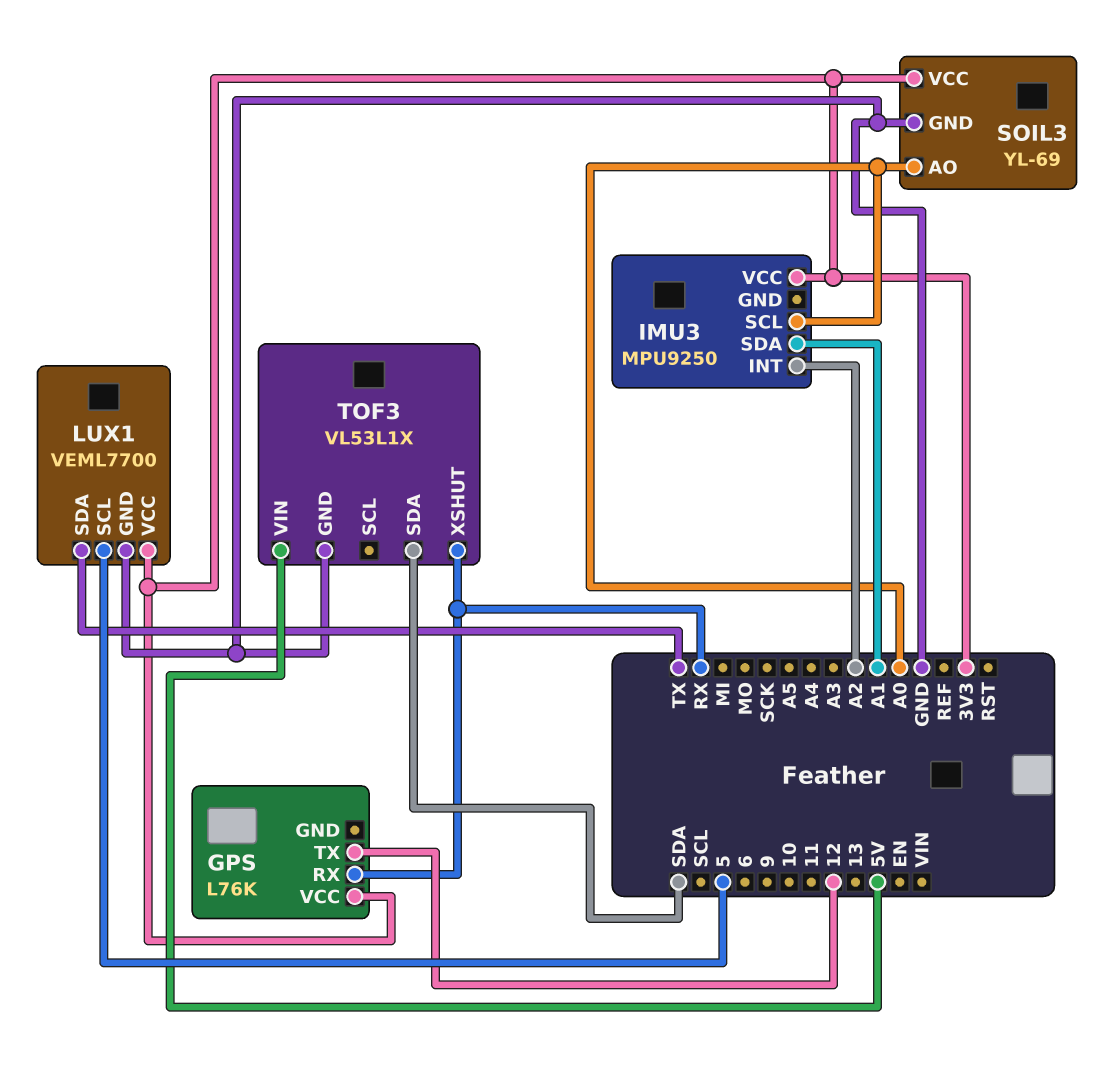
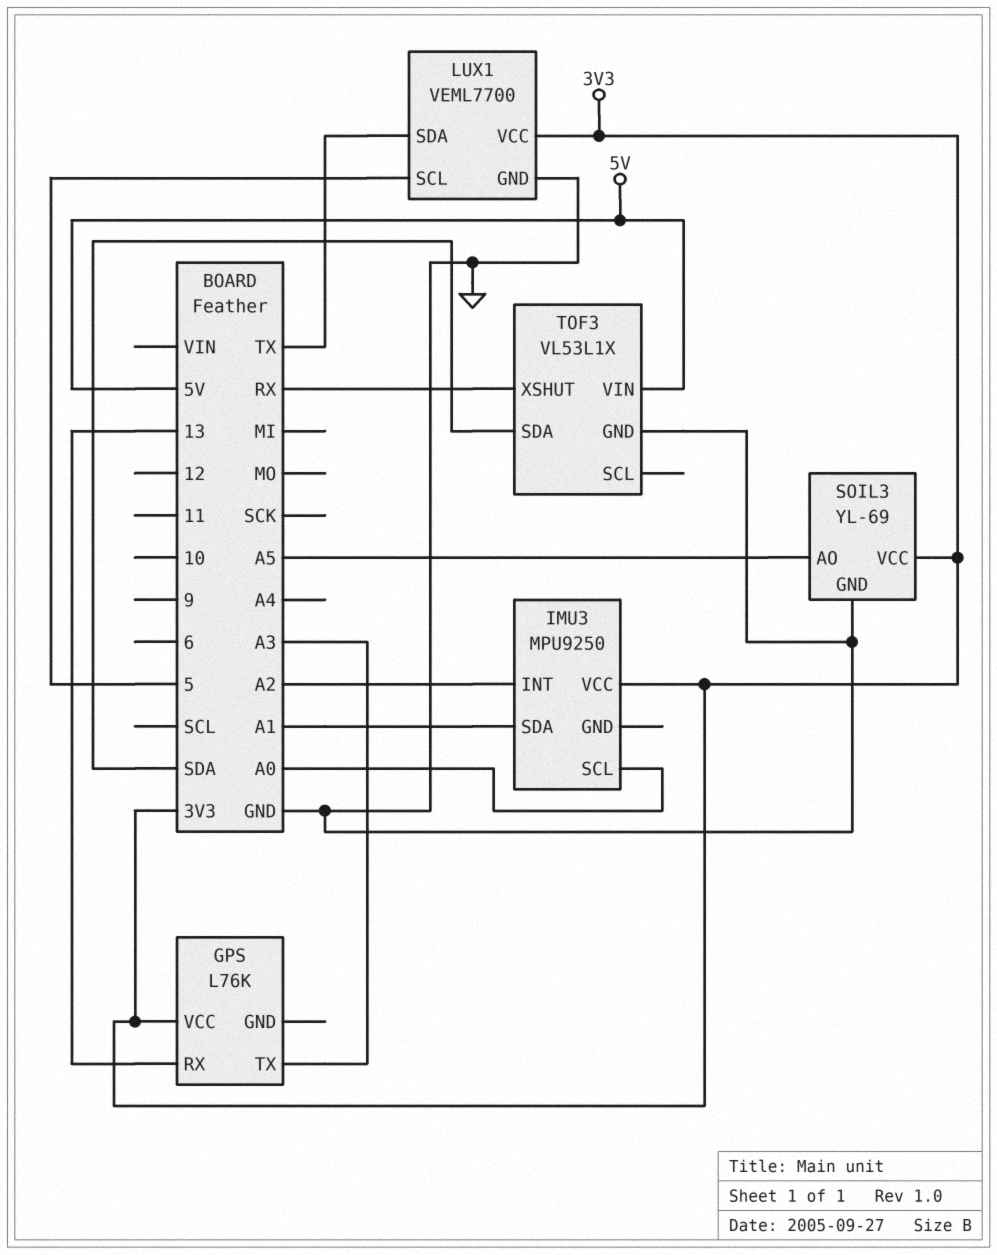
GPS pin RX: RX -> 13
GPS pin TX: 12 -> A3
SOIL3 pin AO: A0 -> A5

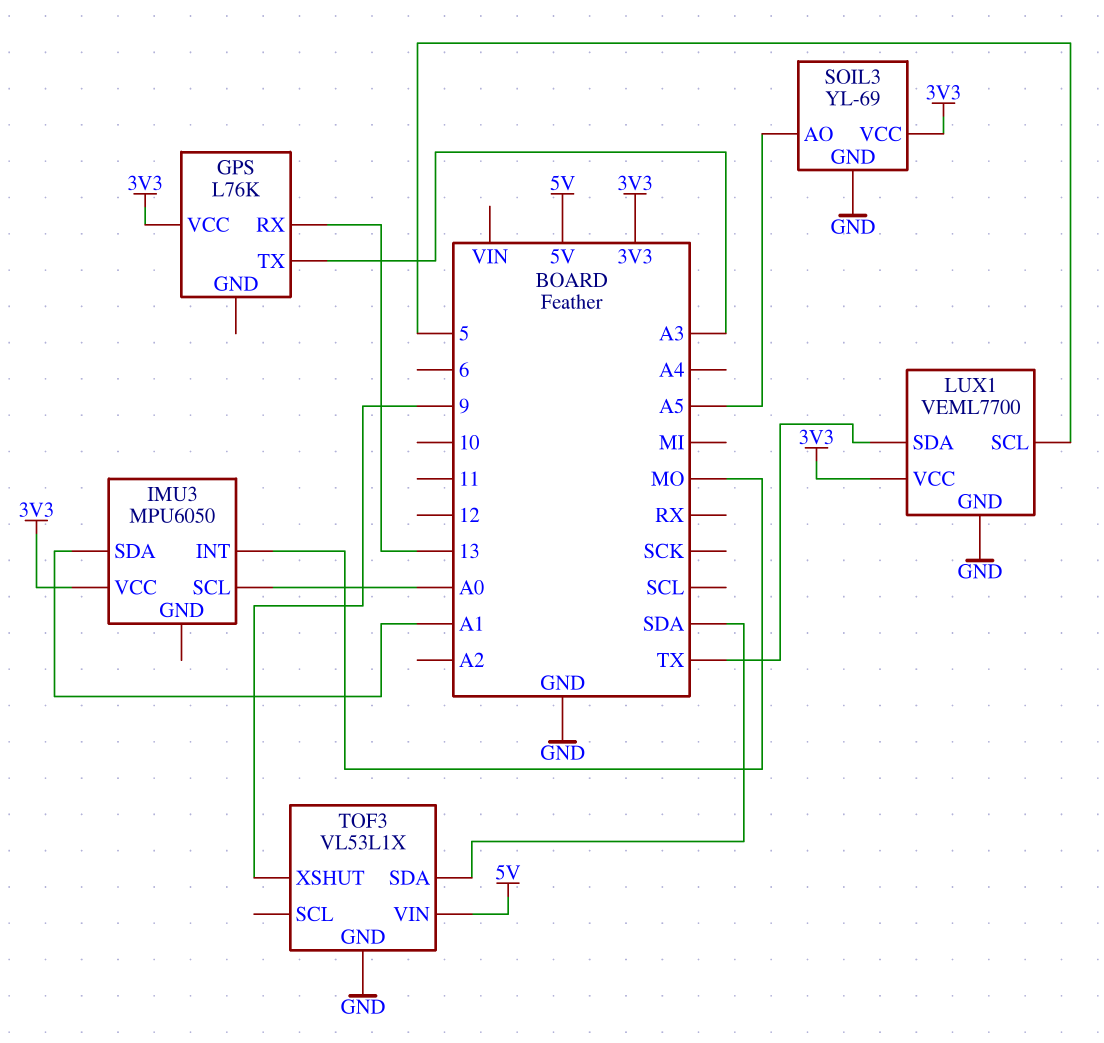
IMU3: MPU9250 -> MPU6050
IMU3 pin INT: A2 -> MO
TOF3 pin XSHUT: RX -> 9

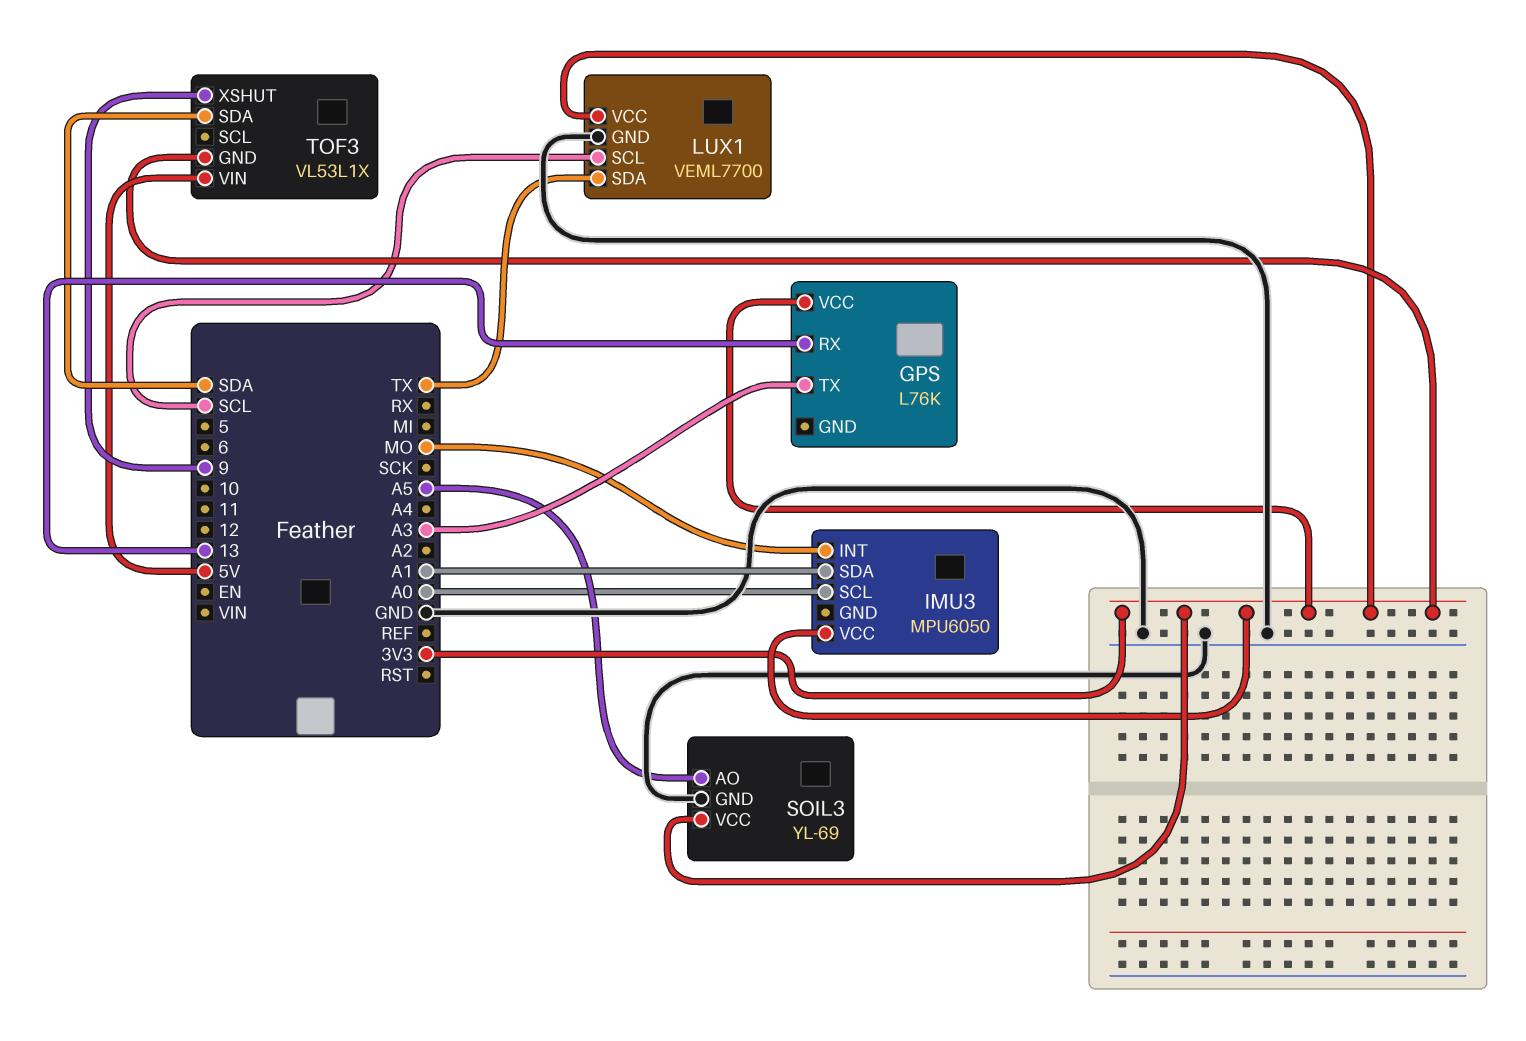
LUX1 pin SCL: 5 -> SCL
TOF3 pin GND: GND -> 3V3

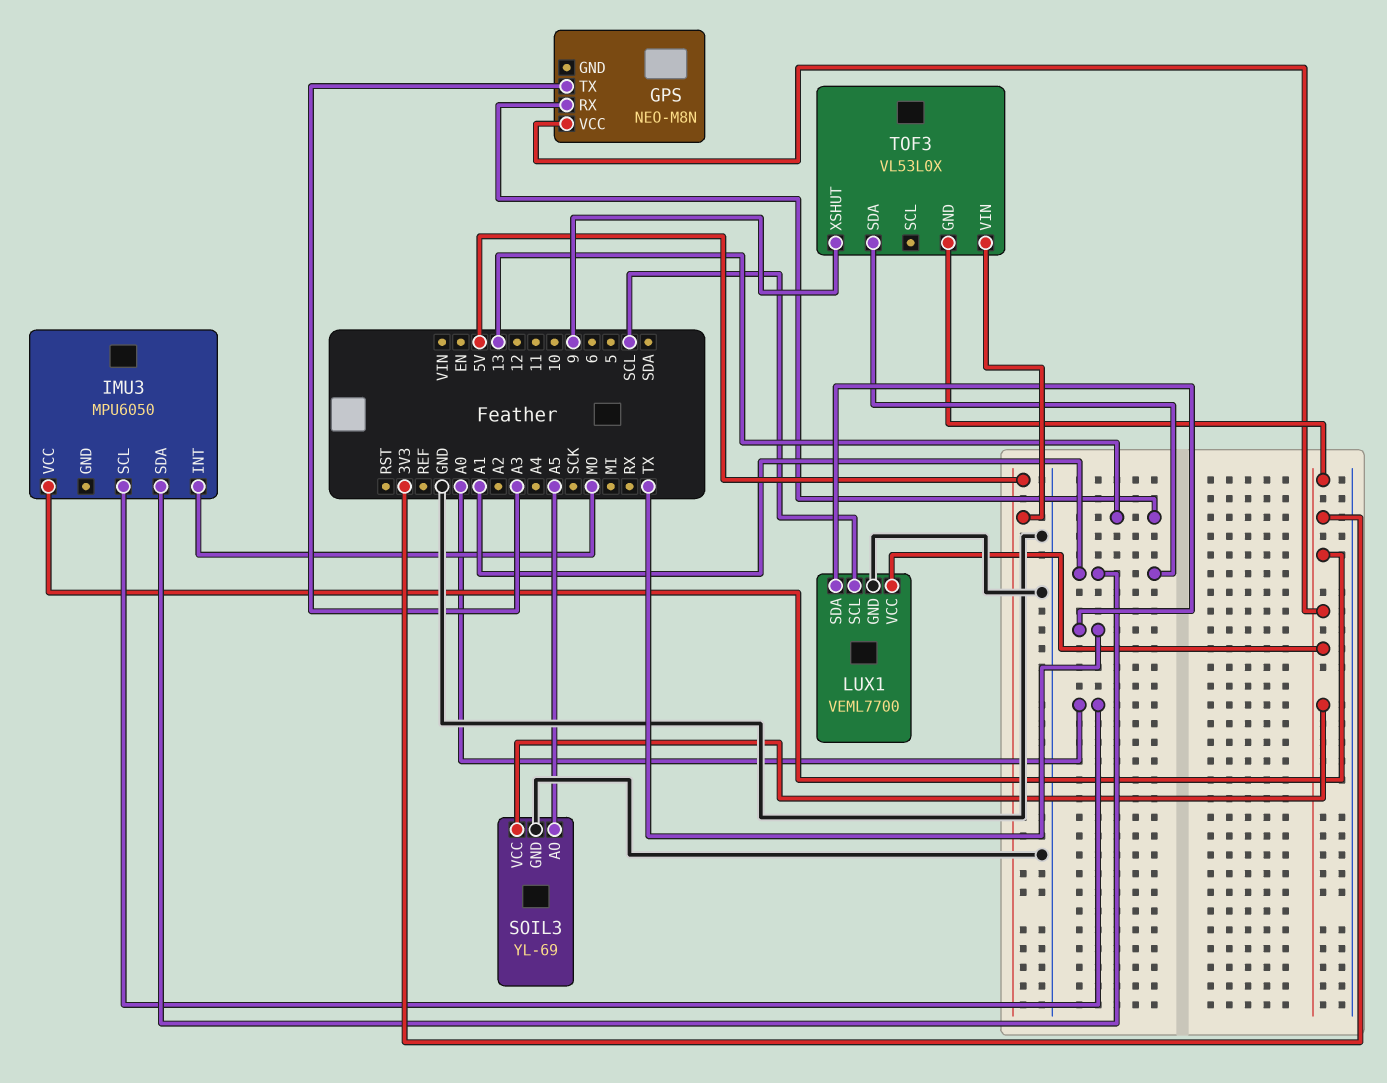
GPS: L76K -> NEO-M8N
TOF3: VL53L1X -> VL53L0X
TOF3 pin SDA: SDA -> A1

